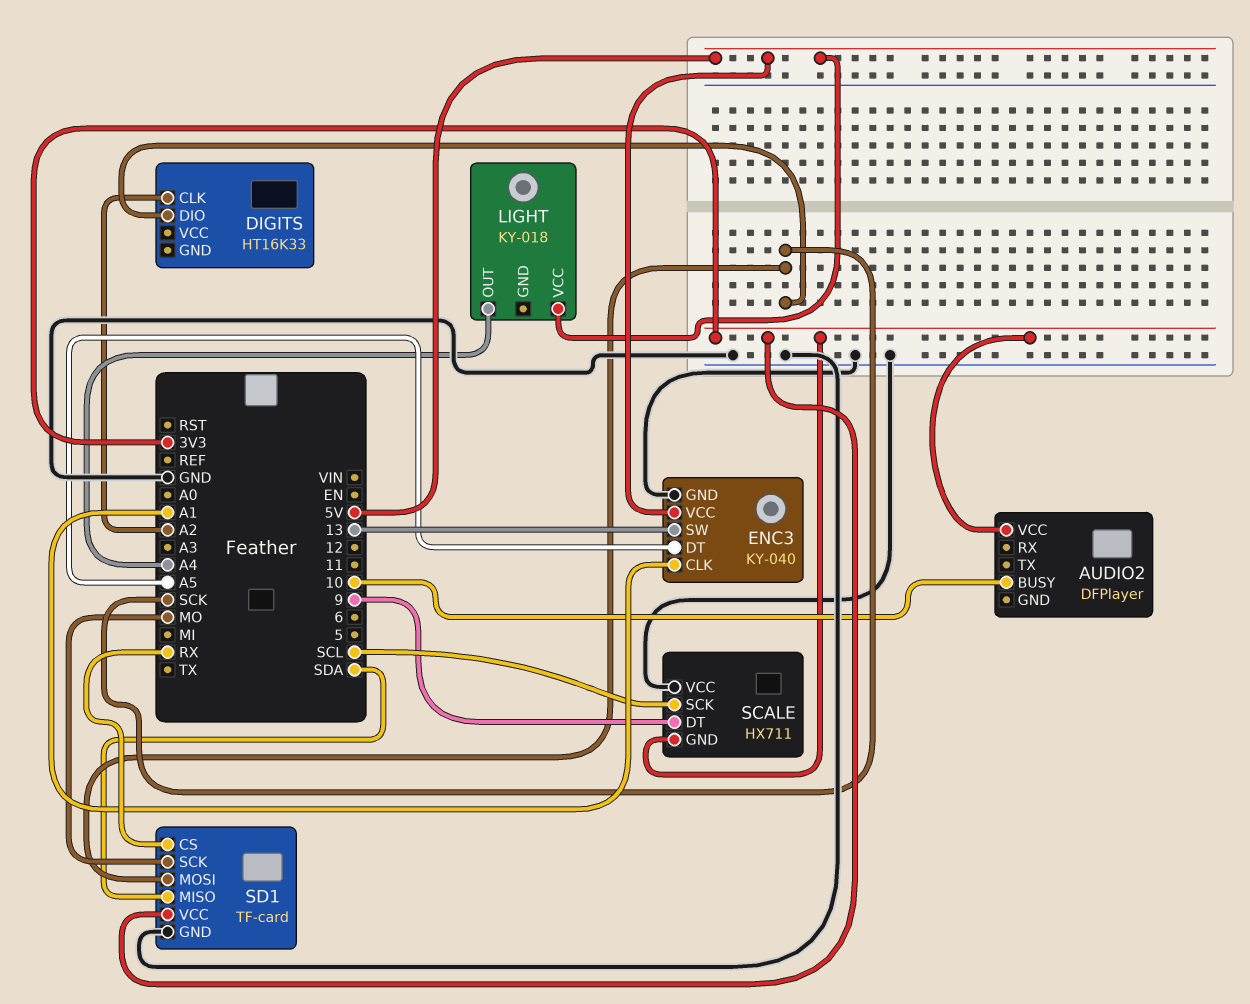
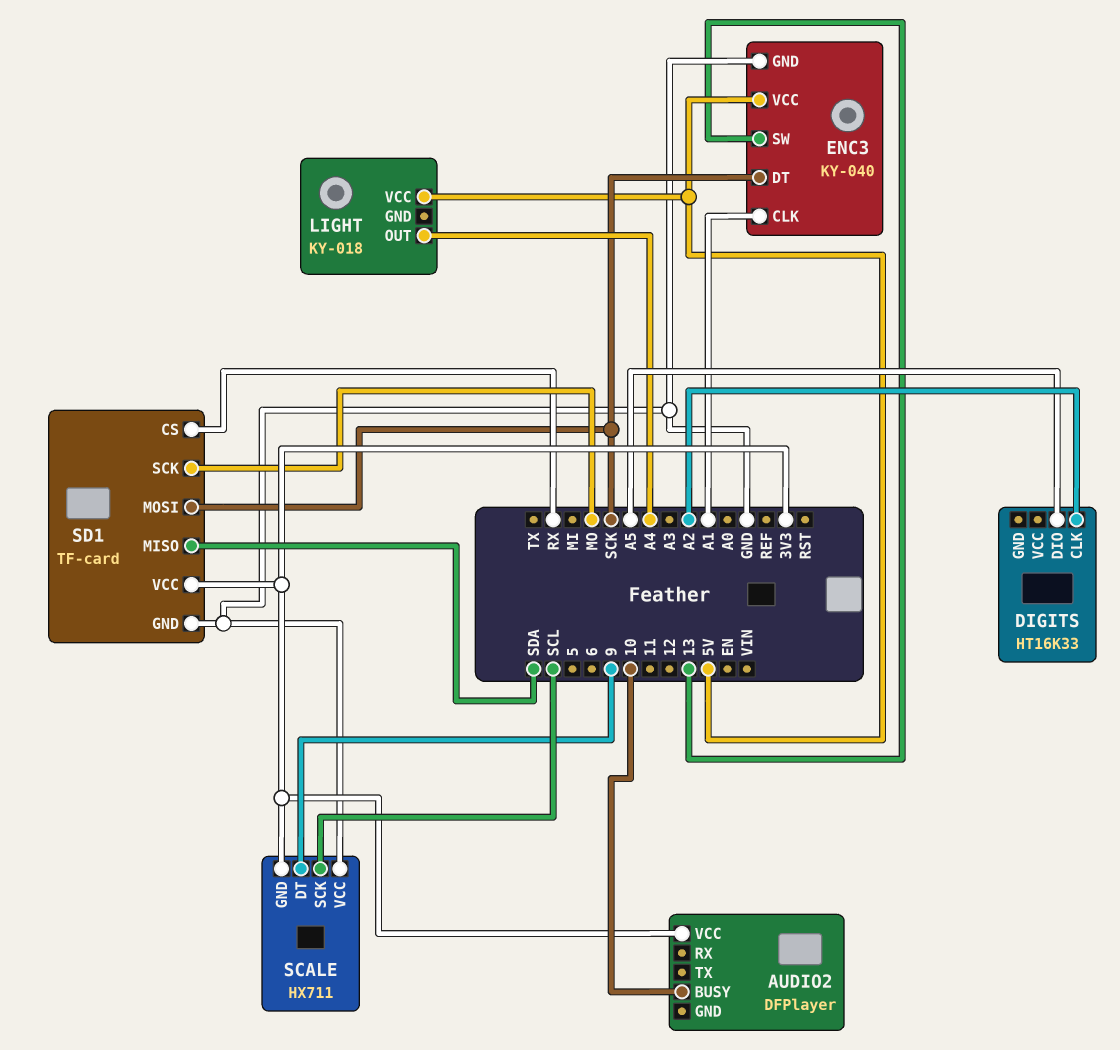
DIGITS pin DIO: SCK -> A5
ENC3 pin DT: A5 -> SCK

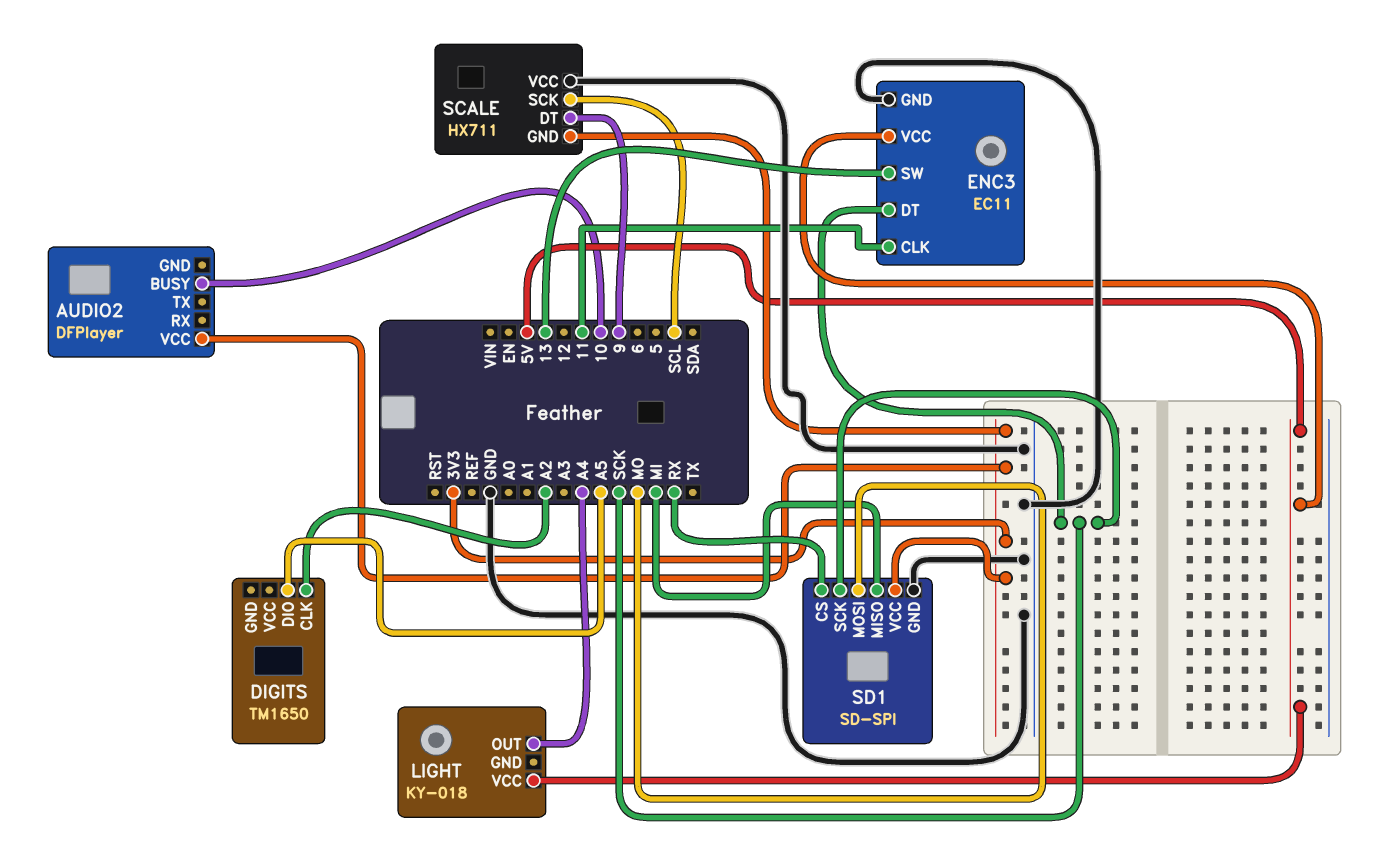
DIGITS: HT16K33 -> TM1650
ENC3: KY-040 -> EC11
ENC3 pin CLK: A1 -> 11
SD1: TF-card -> SD-SPI
SD1 pin MISO: SDA -> MI
SD1 pin MOSI: SCK -> MO
SD1 pin SCK: MO -> SCK

